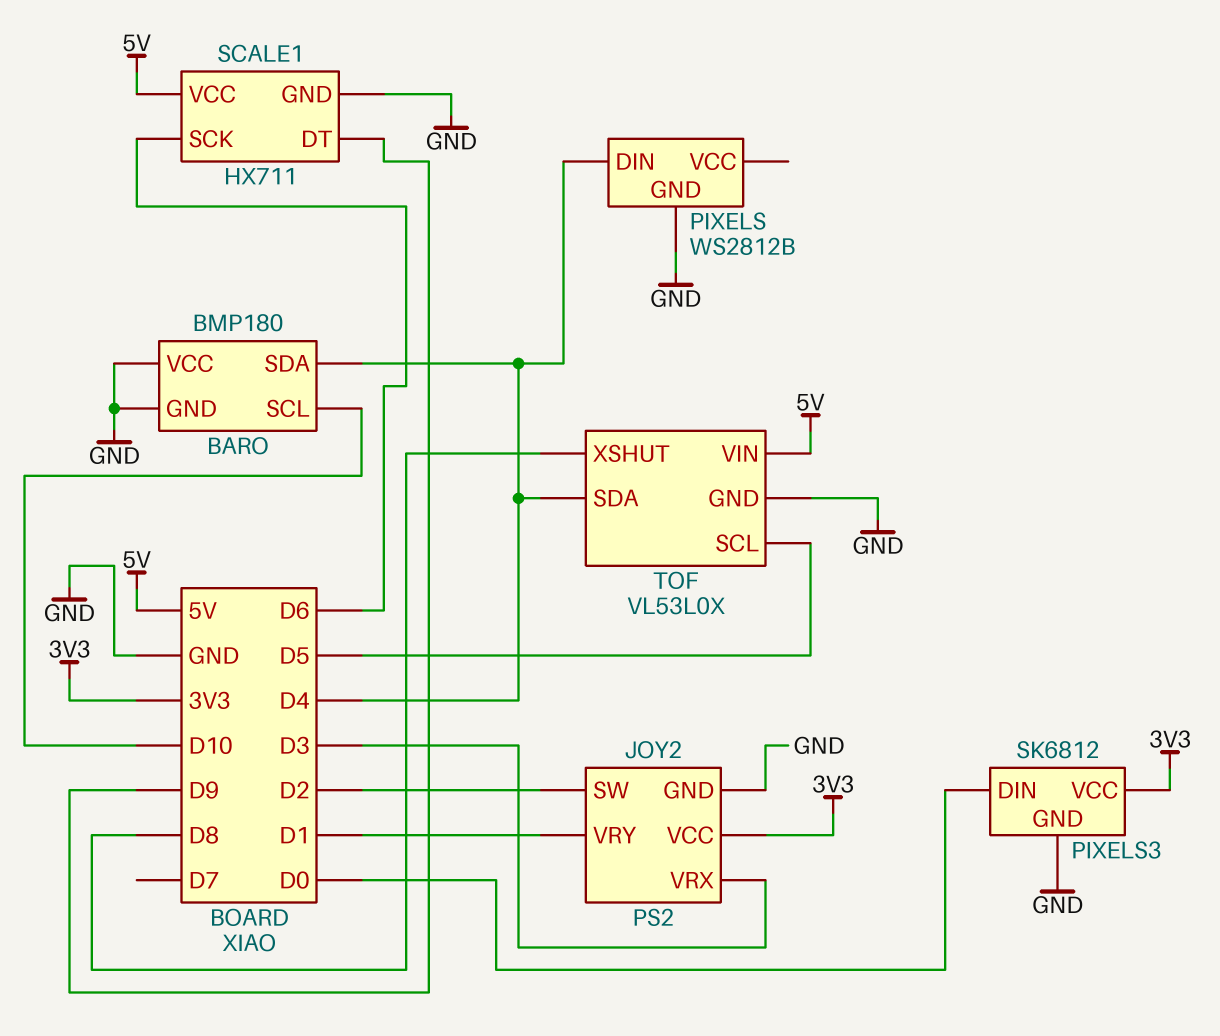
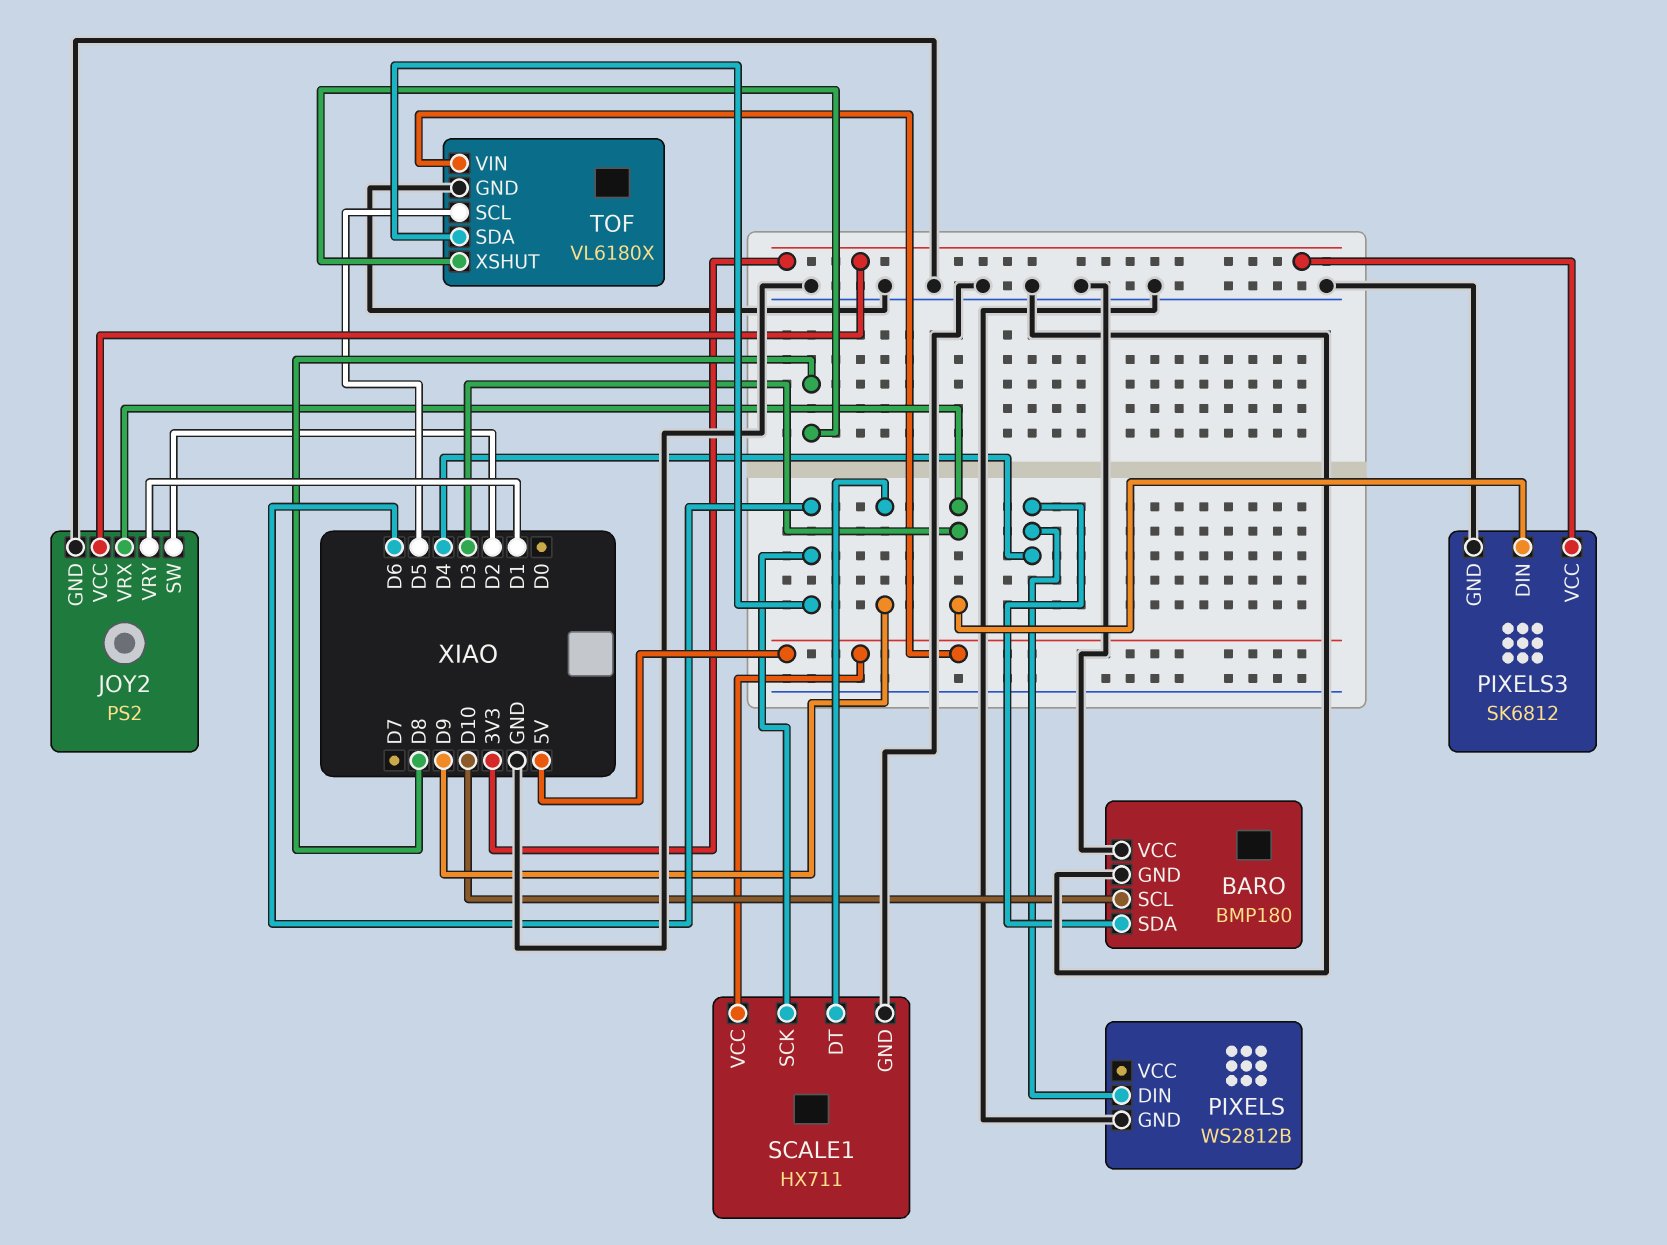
PIXELS3 pin DIN: D0 -> D3
TOF: VL53L0X -> VL6180X
TOF pin SDA: D4 -> D6

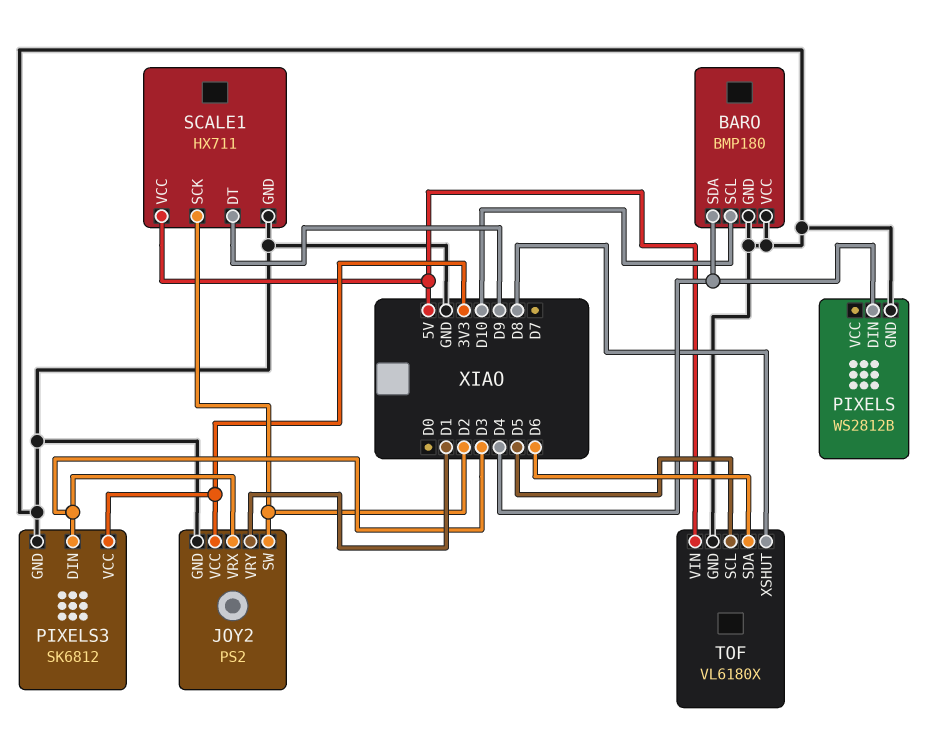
SCALE1 pin SCK: D6 -> D2

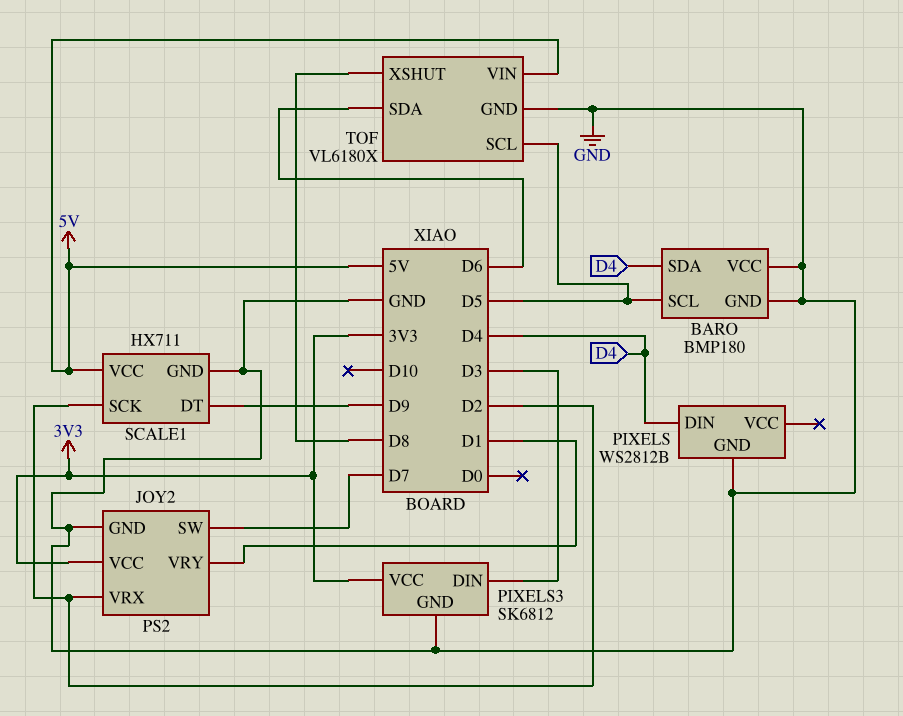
BARO pin SCL: D10 -> D5
JOY2 pin SW: D2 -> D7
JOY2 pin VRX: D3 -> D2

